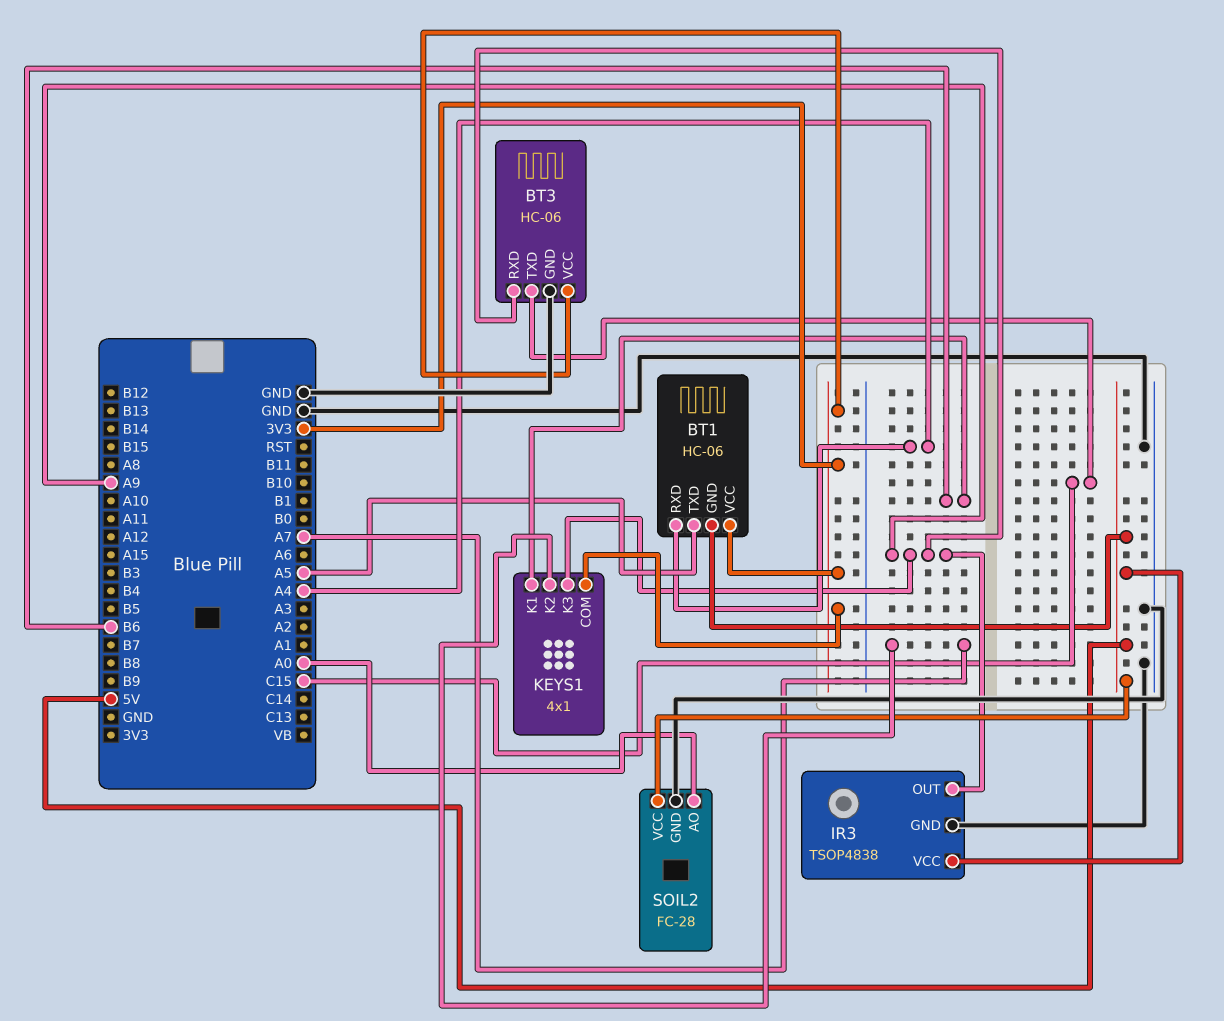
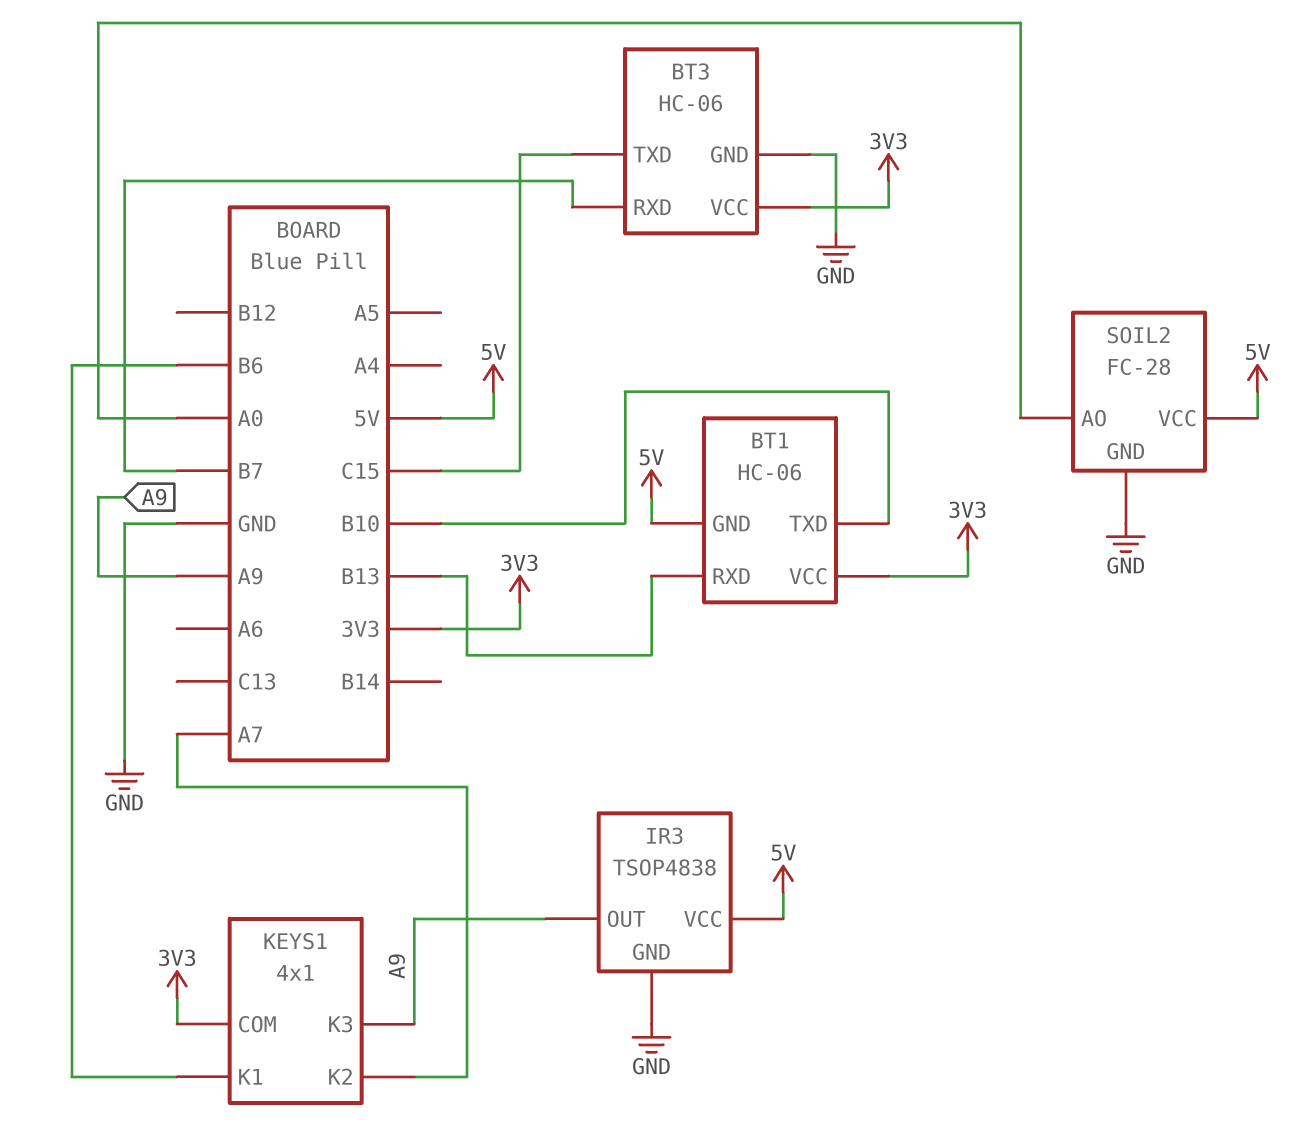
BT1 pin RXD: A4 -> B13
BT1 pin TXD: A5 -> B10
BT3 pin RXD: A9 -> B7

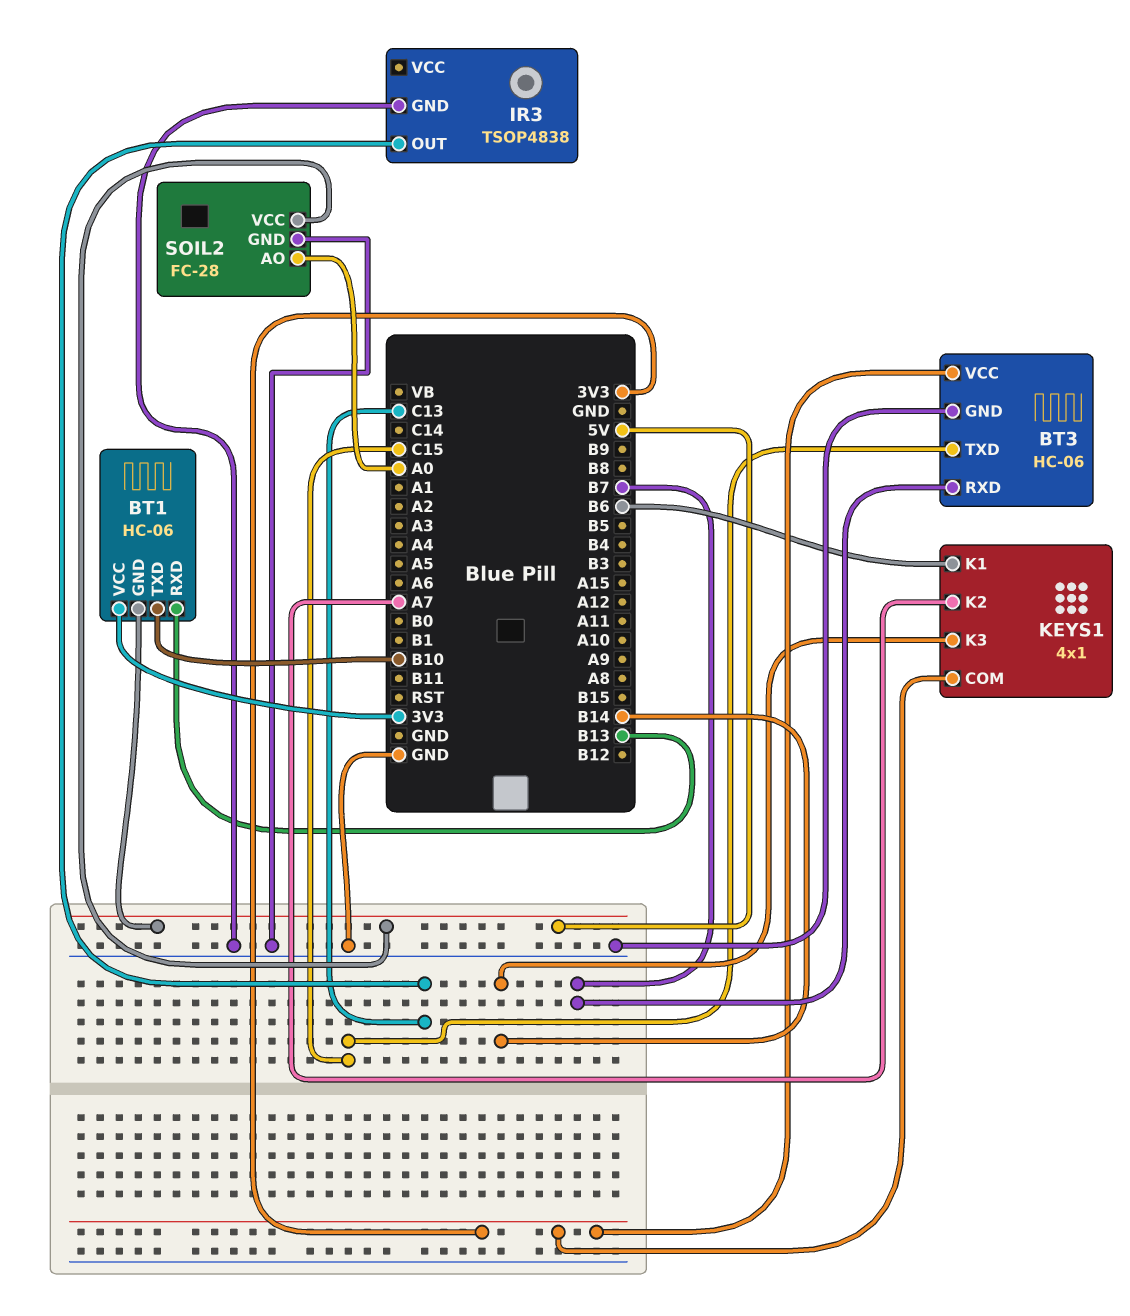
IR3 pin OUT: A9 -> C13
IR3 pin VCC: 5V -> none
KEYS1 pin K3: A9 -> B14

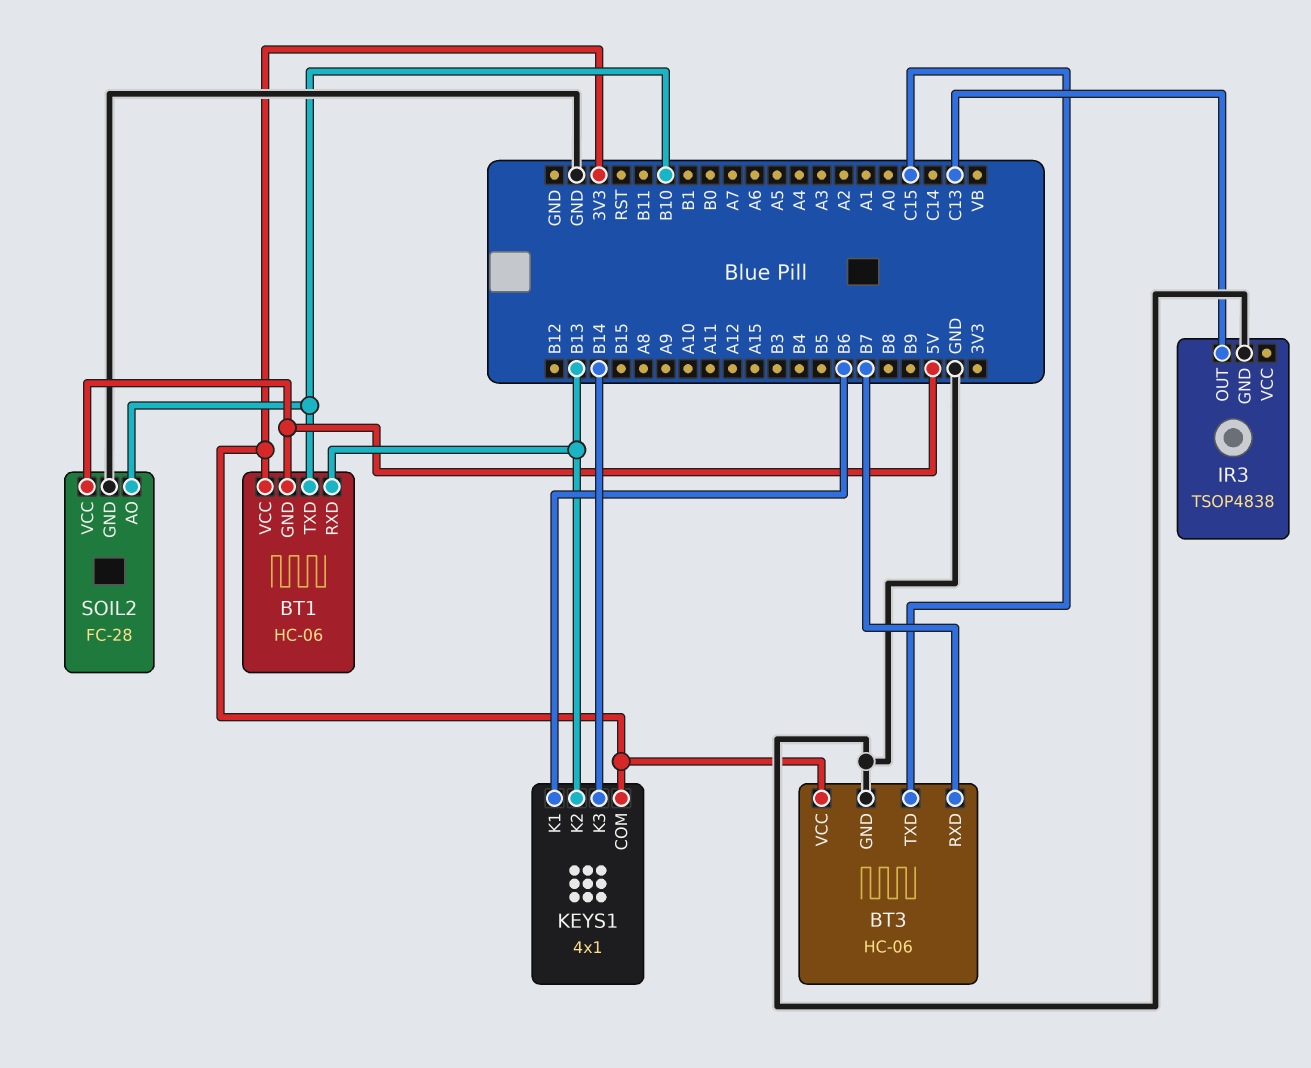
KEYS1 pin K2: A7 -> B13
SOIL2 pin AO: A0 -> B10

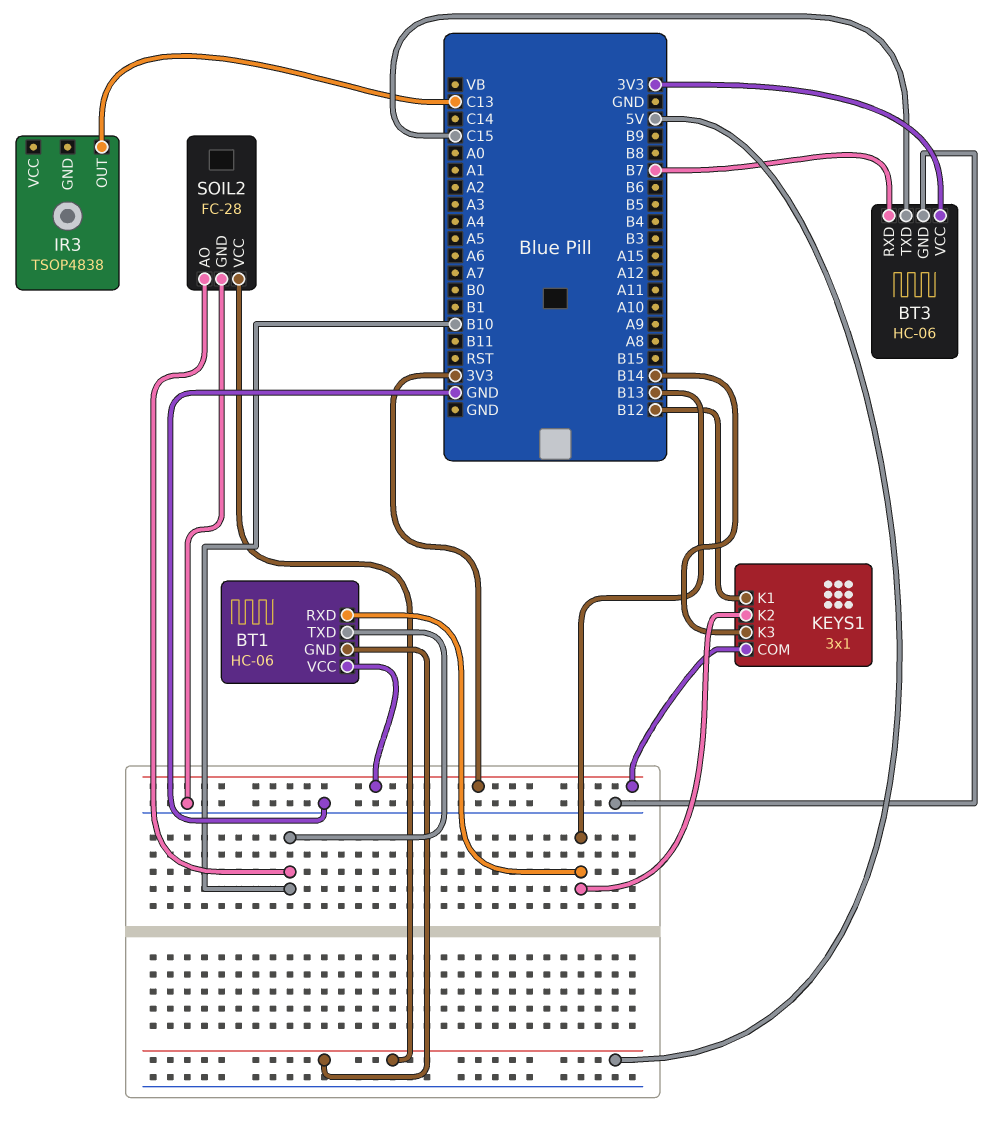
IR3 pin GND: GND -> none
KEYS1: 4x1 -> 3x1
KEYS1 pin K1: B6 -> B12

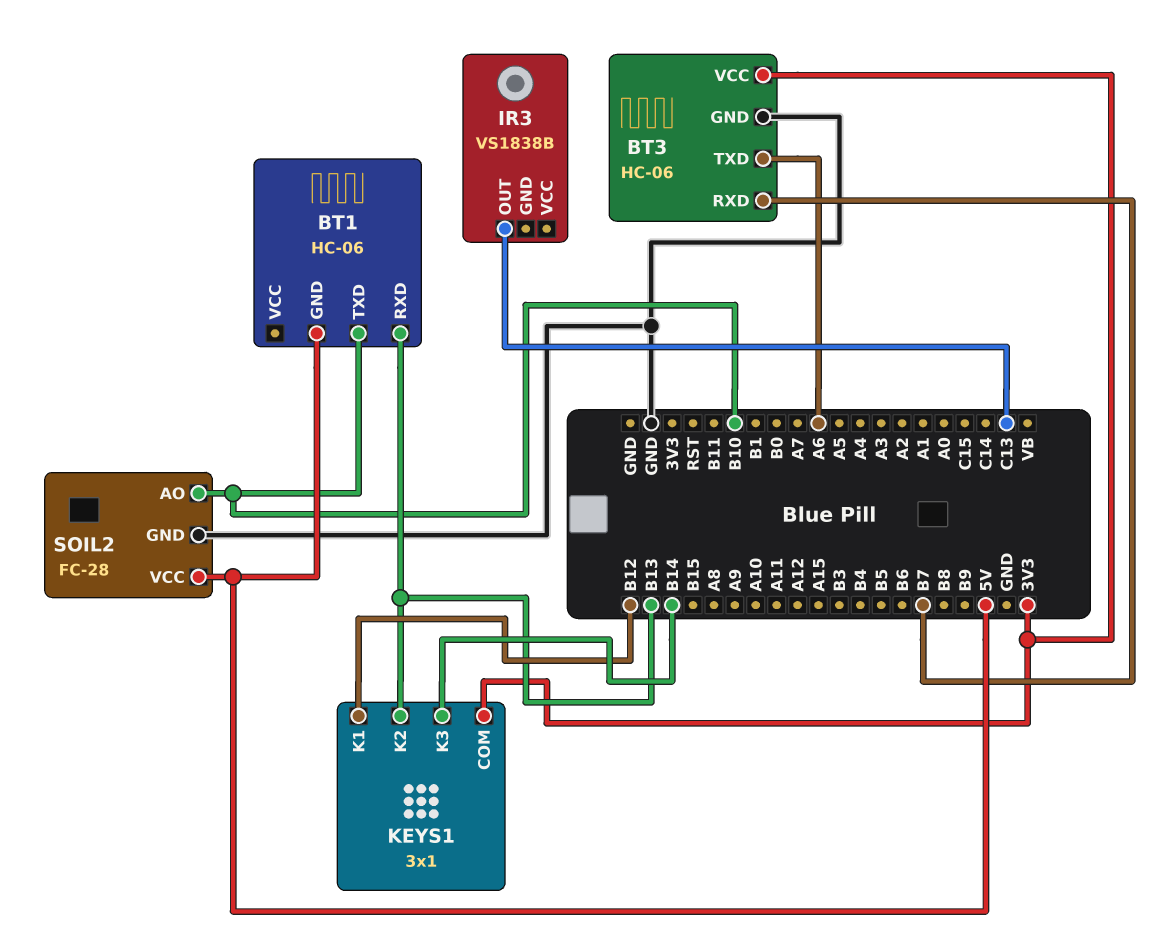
BT1 pin VCC: 3V3 -> none
BT3 pin TXD: C15 -> A6
IR3: TSOP4838 -> VS1838B

